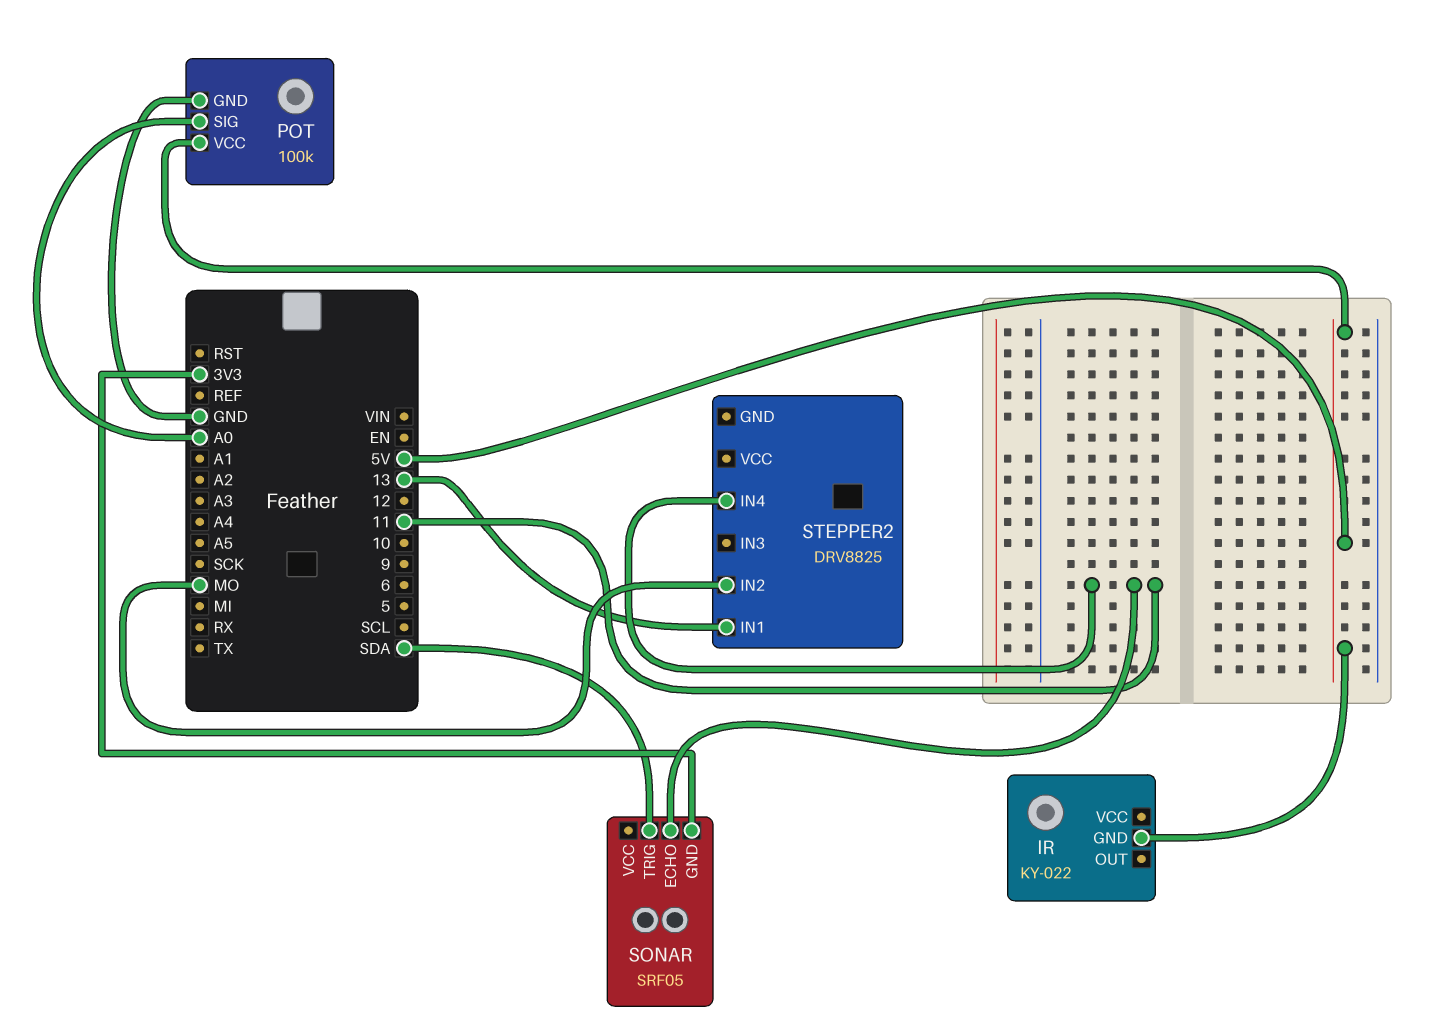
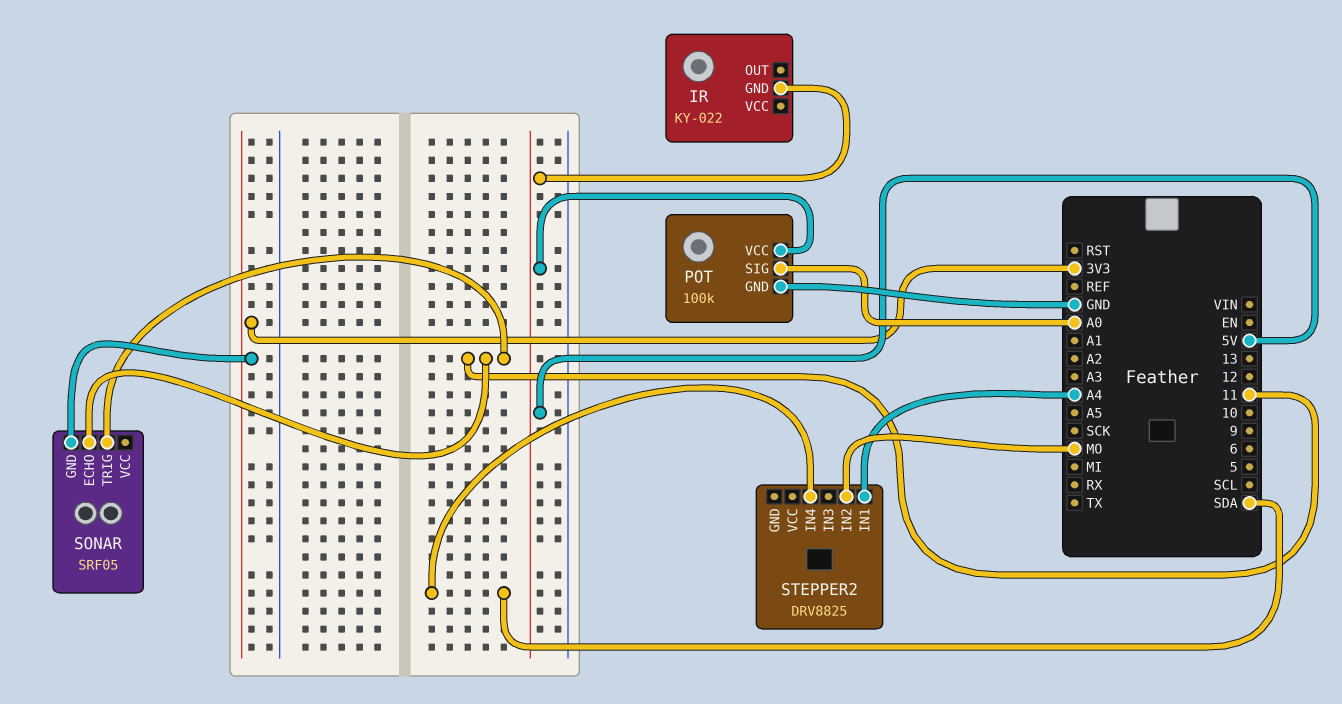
SONAR pin TRIG: SDA -> 11
STEPPER2 pin IN1: 13 -> A4
STEPPER2 pin IN4: 11 -> SDA

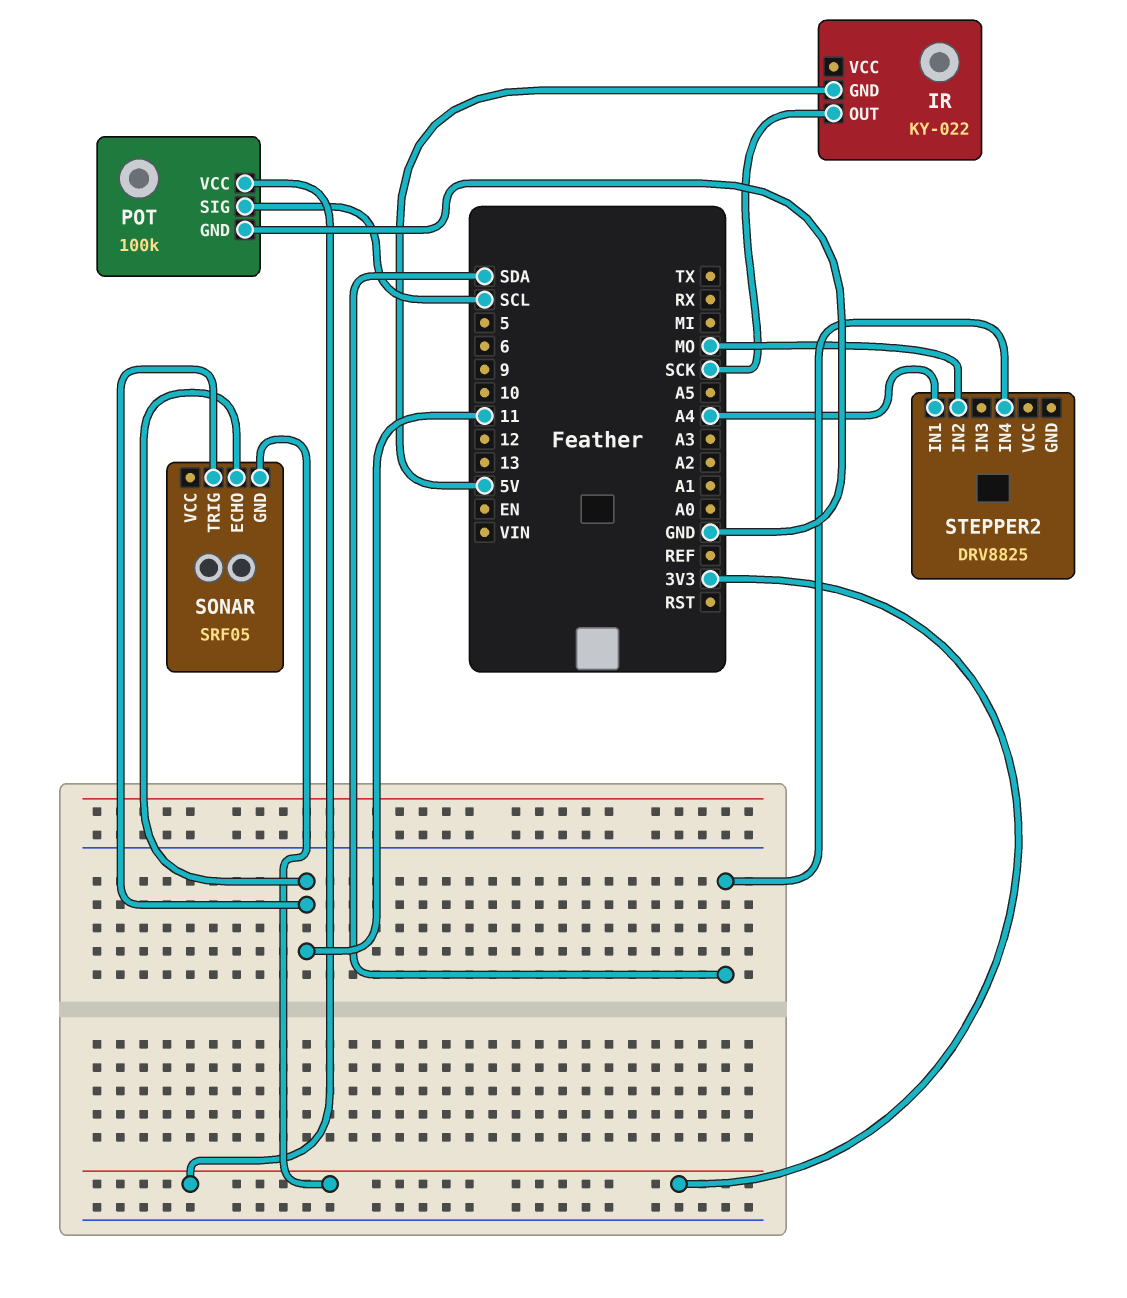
IR pin OUT: none -> SCK
POT pin SIG: A0 -> SCL
POT pin VCC: 5V -> 3V3

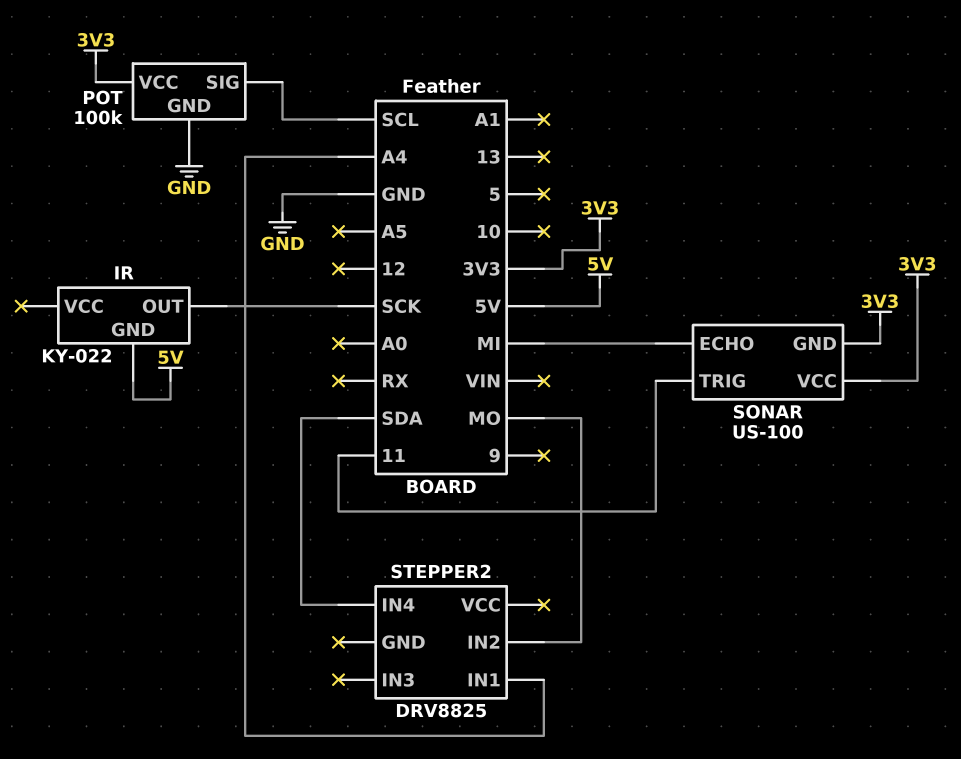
SONAR: SRF05 -> US-100
SONAR pin ECHO: 11 -> MI
SONAR pin VCC: none -> 3V3

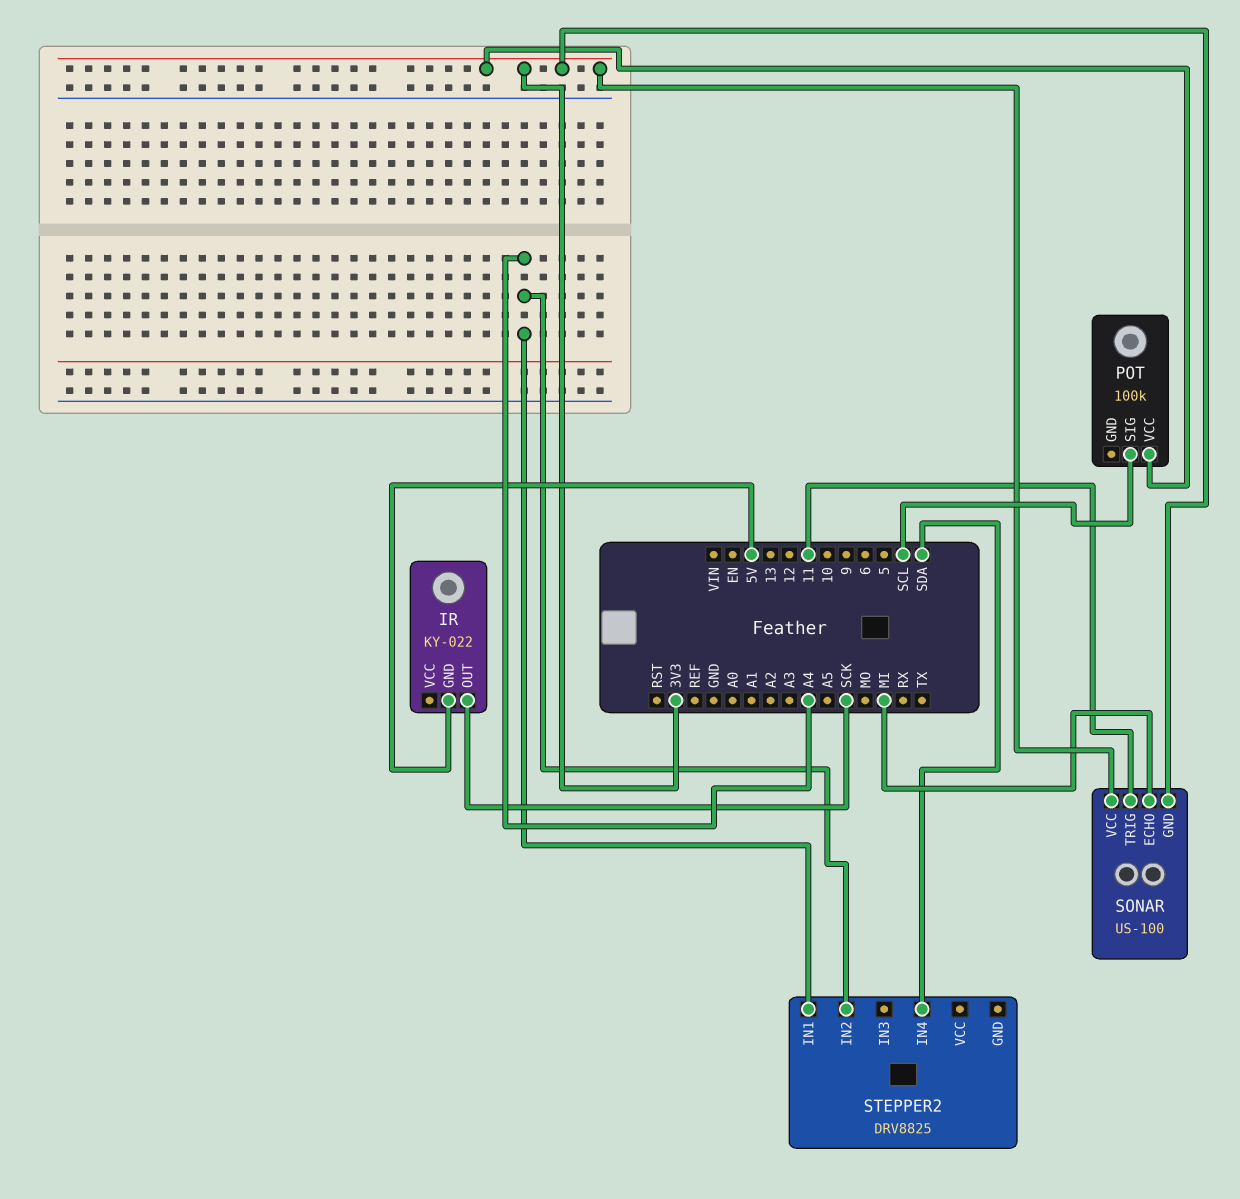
POT pin GND: GND -> none
STEPPER2 pin IN2: MO -> A4

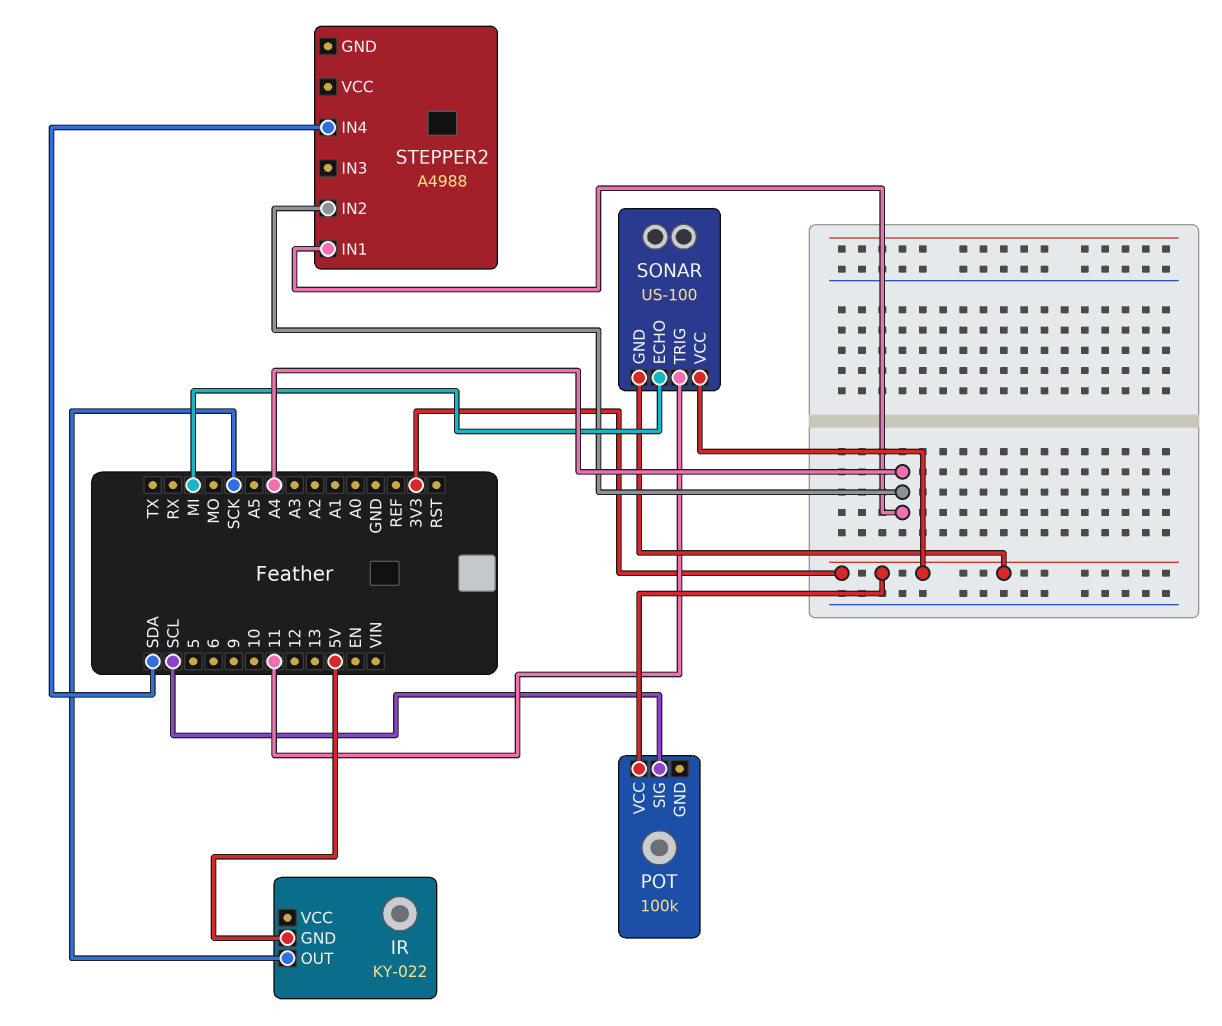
STEPPER2: DRV8825 -> A4988

